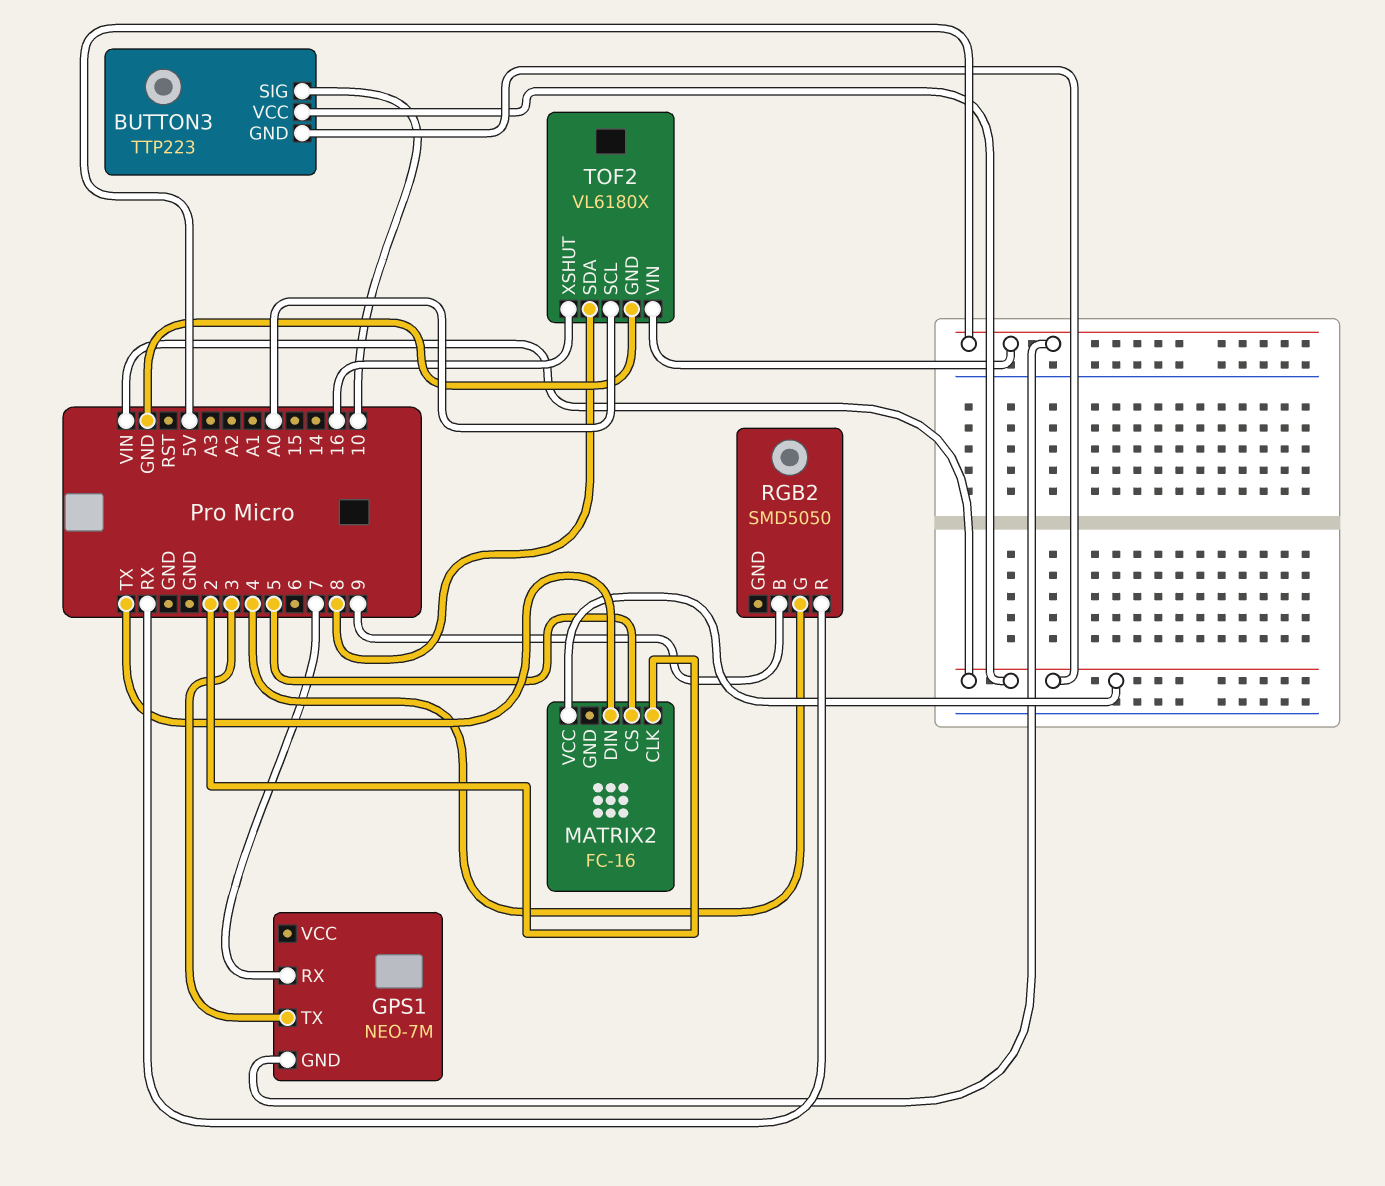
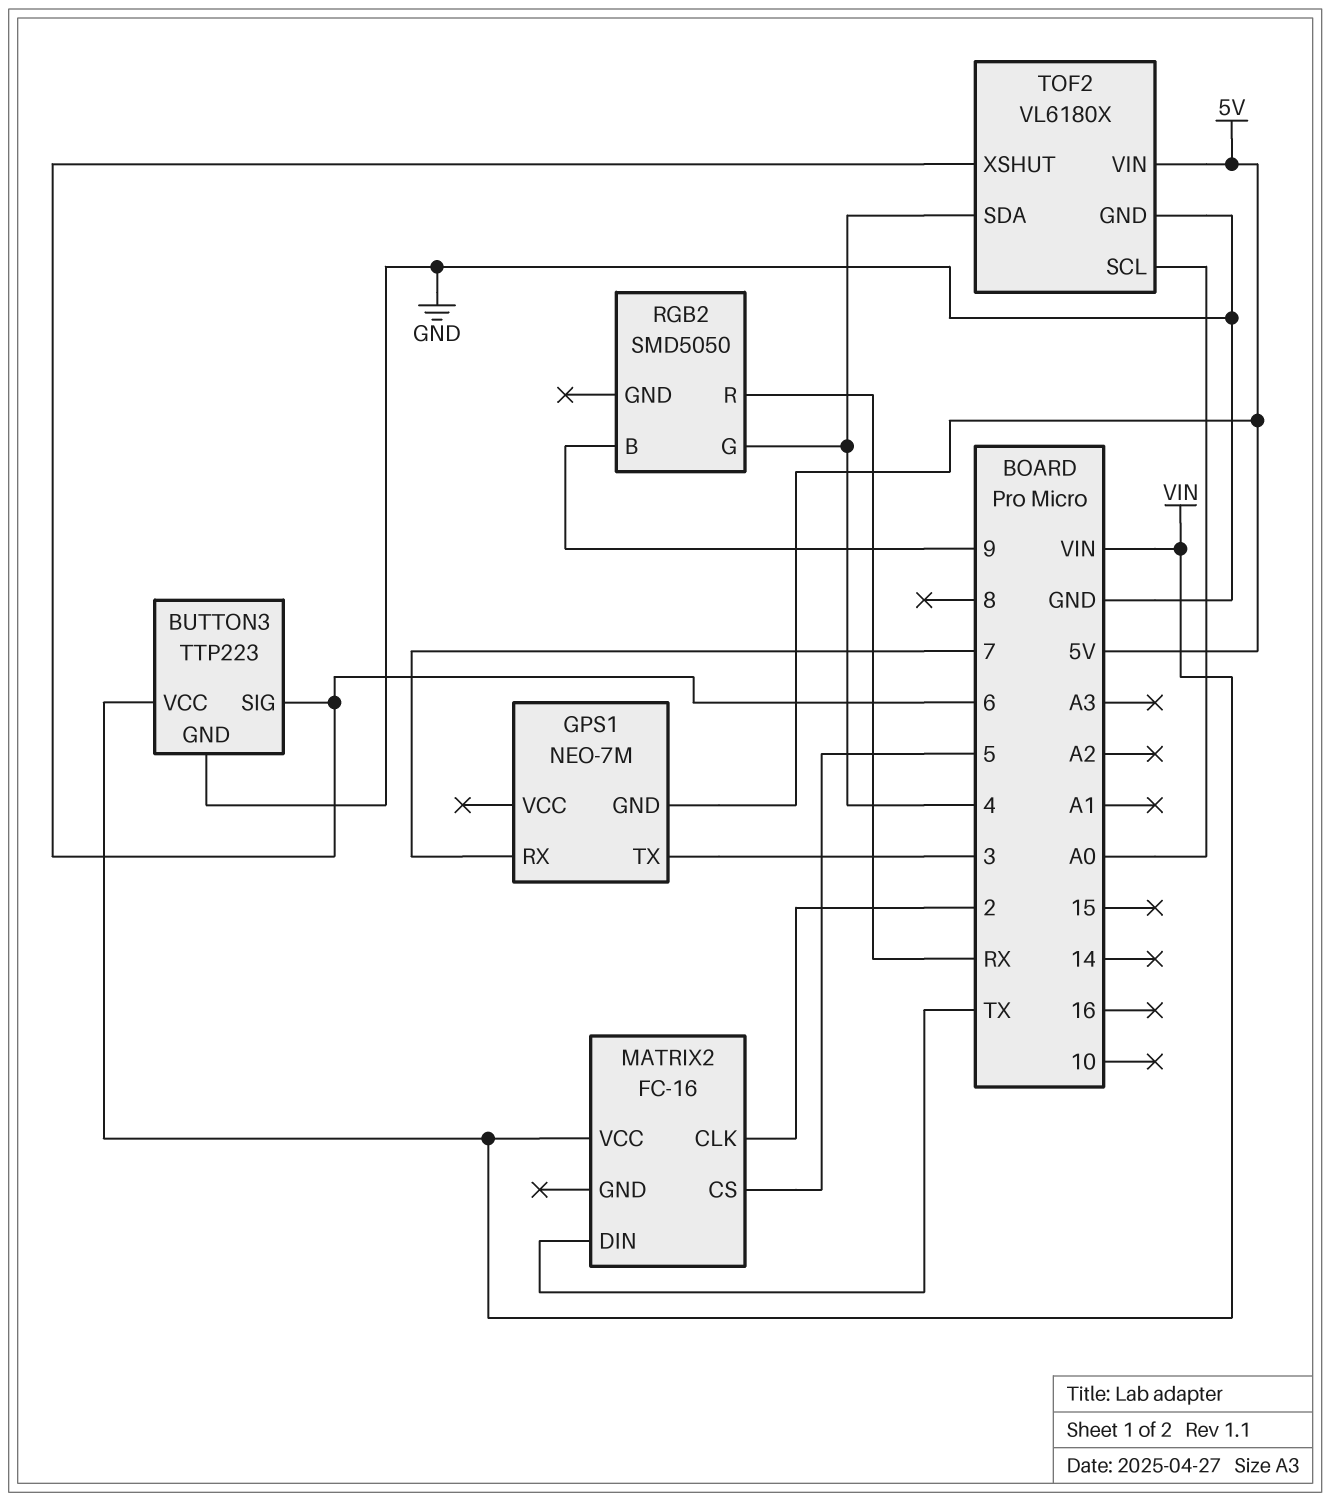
BUTTON3 pin GND: VIN -> GND
BUTTON3 pin SIG: 10 -> 6
TOF2 pin SDA: 8 -> 4
TOF2 pin XSHUT: 16 -> 6

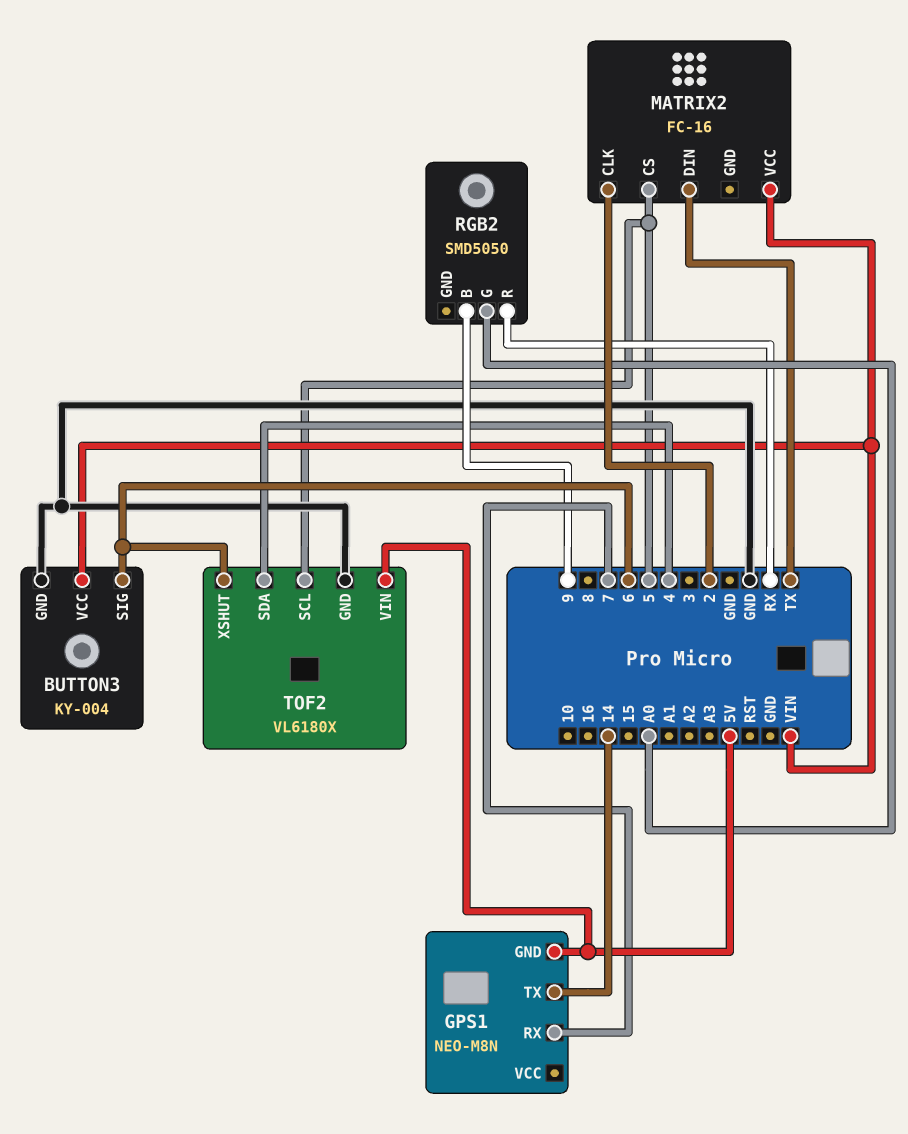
BUTTON3: TTP223 -> KY-004
GPS1: NEO-7M -> NEO-M8N
GPS1 pin TX: 3 -> 14
RGB2 pin G: 4 -> A0
TOF2 pin SCL: A0 -> 5

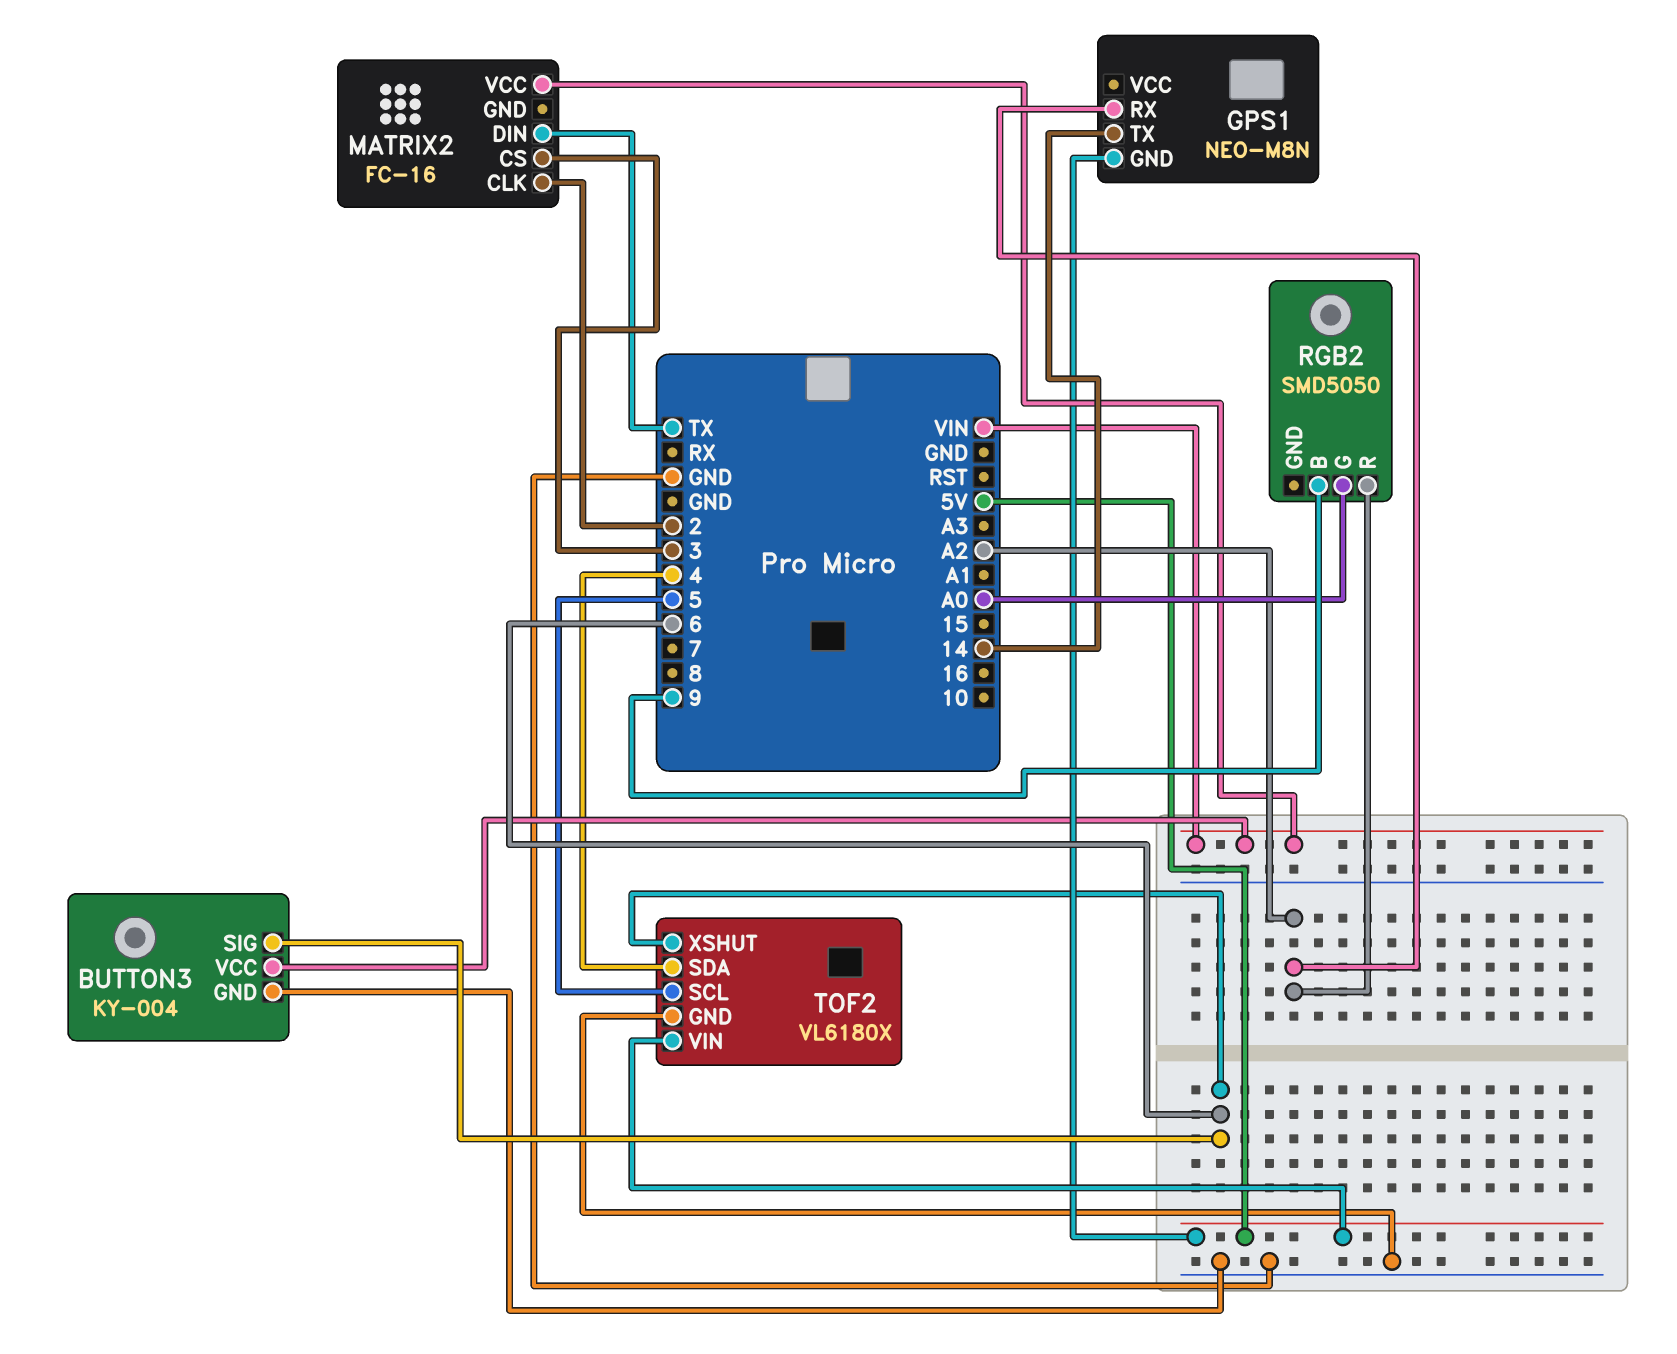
GPS1 pin RX: 7 -> A2
MATRIX2 pin CS: 5 -> 3
RGB2 pin R: RX -> A2

